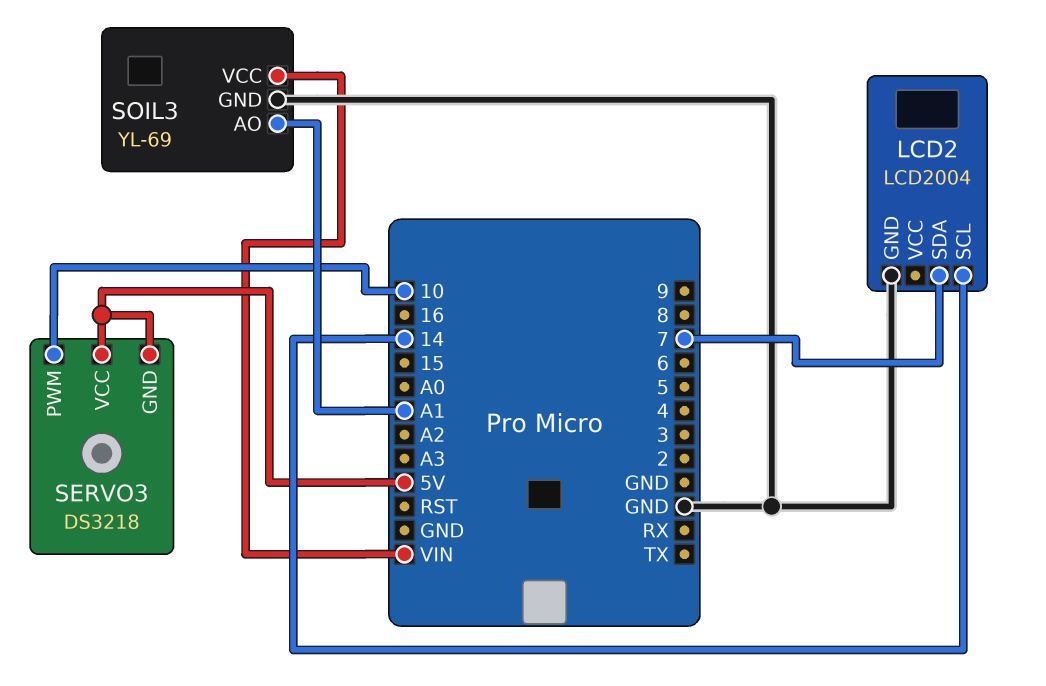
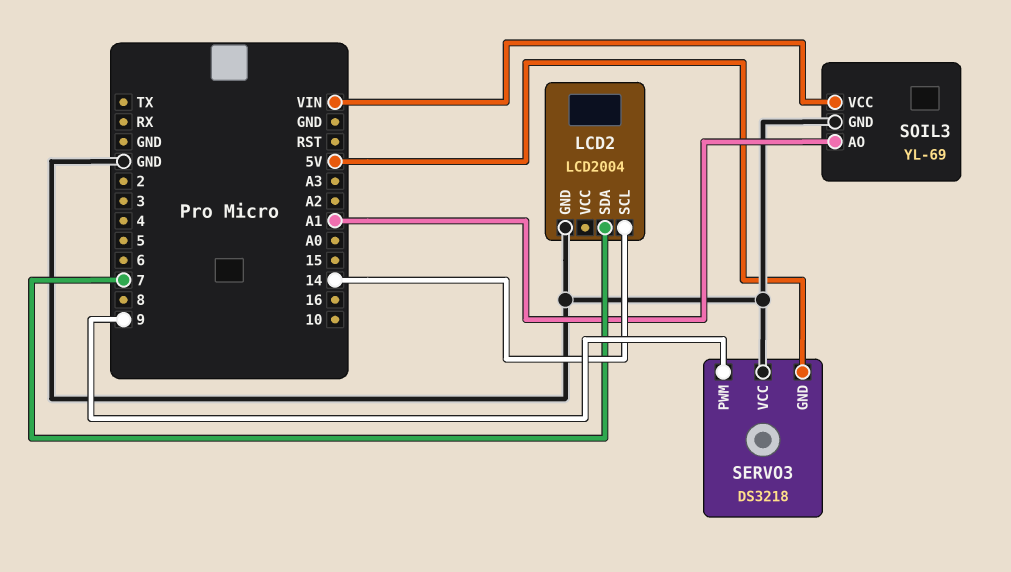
SERVO3 pin PWM: 10 -> 9
SERVO3 pin VCC: 5V -> GND

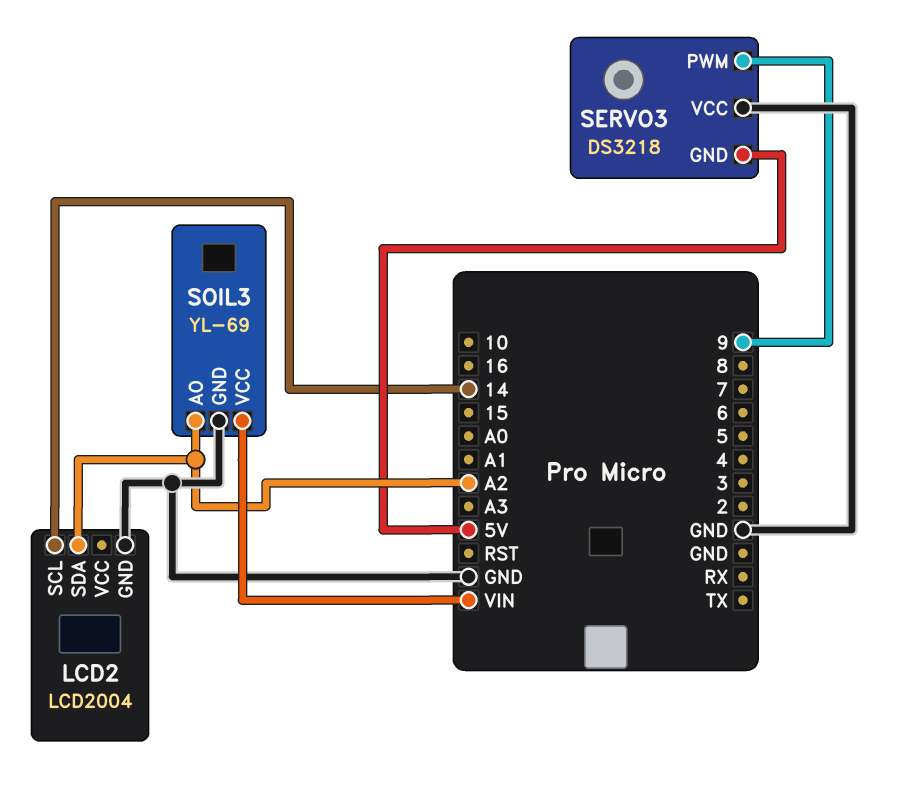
LCD2 pin SDA: 7 -> A2
SOIL3 pin AO: A1 -> A2

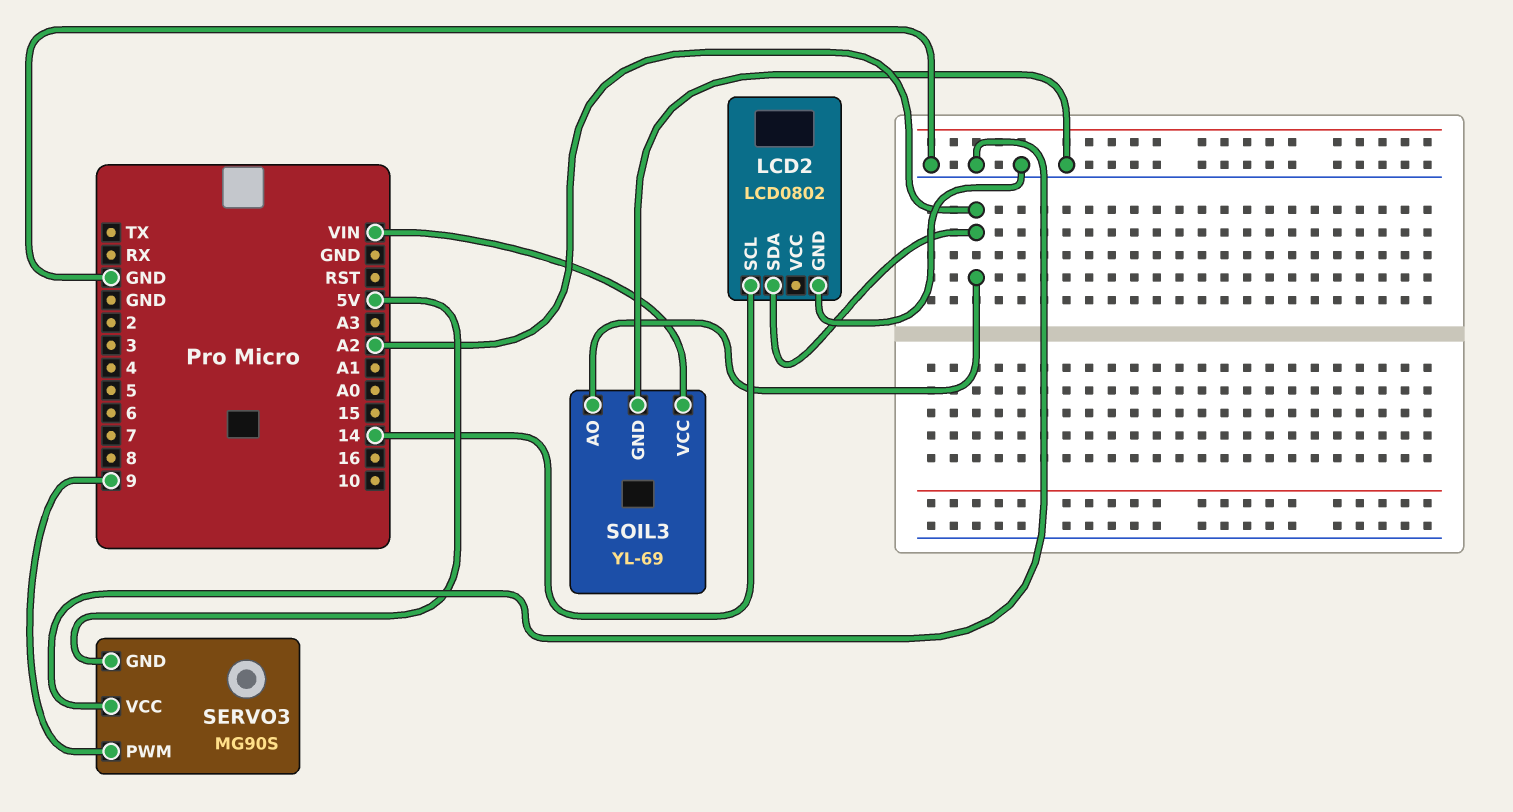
LCD2: LCD2004 -> LCD0802
SERVO3: DS3218 -> MG90S

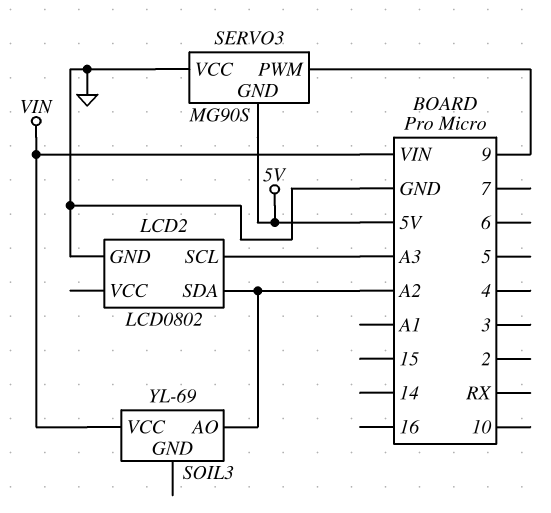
LCD2 pin SCL: 14 -> A3
SOIL3 pin GND: GND -> none

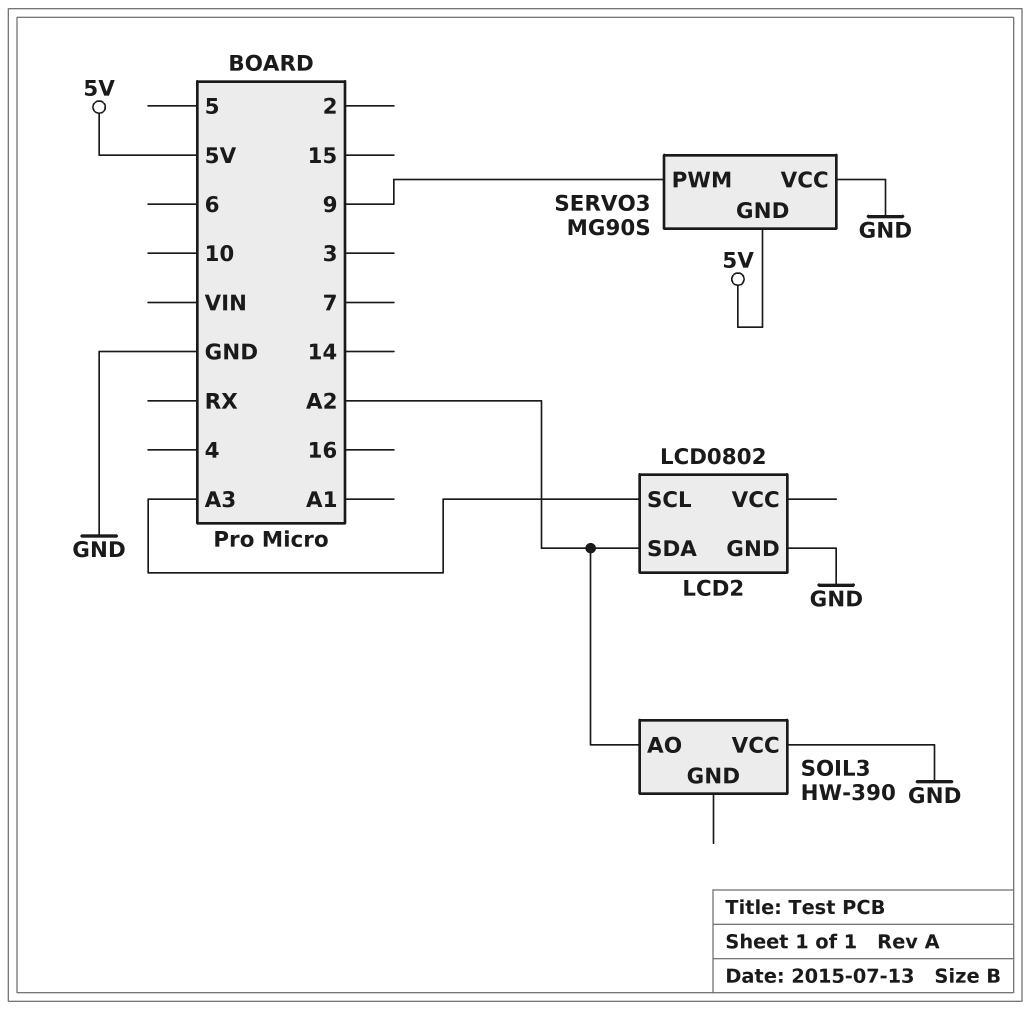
SOIL3: YL-69 -> HW-390
SOIL3 pin VCC: VIN -> GND

